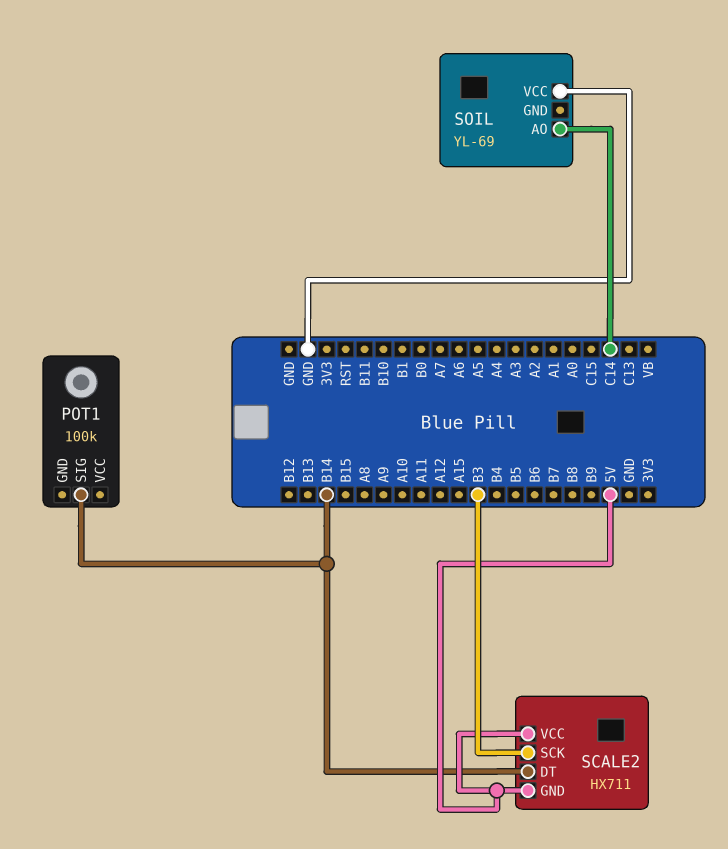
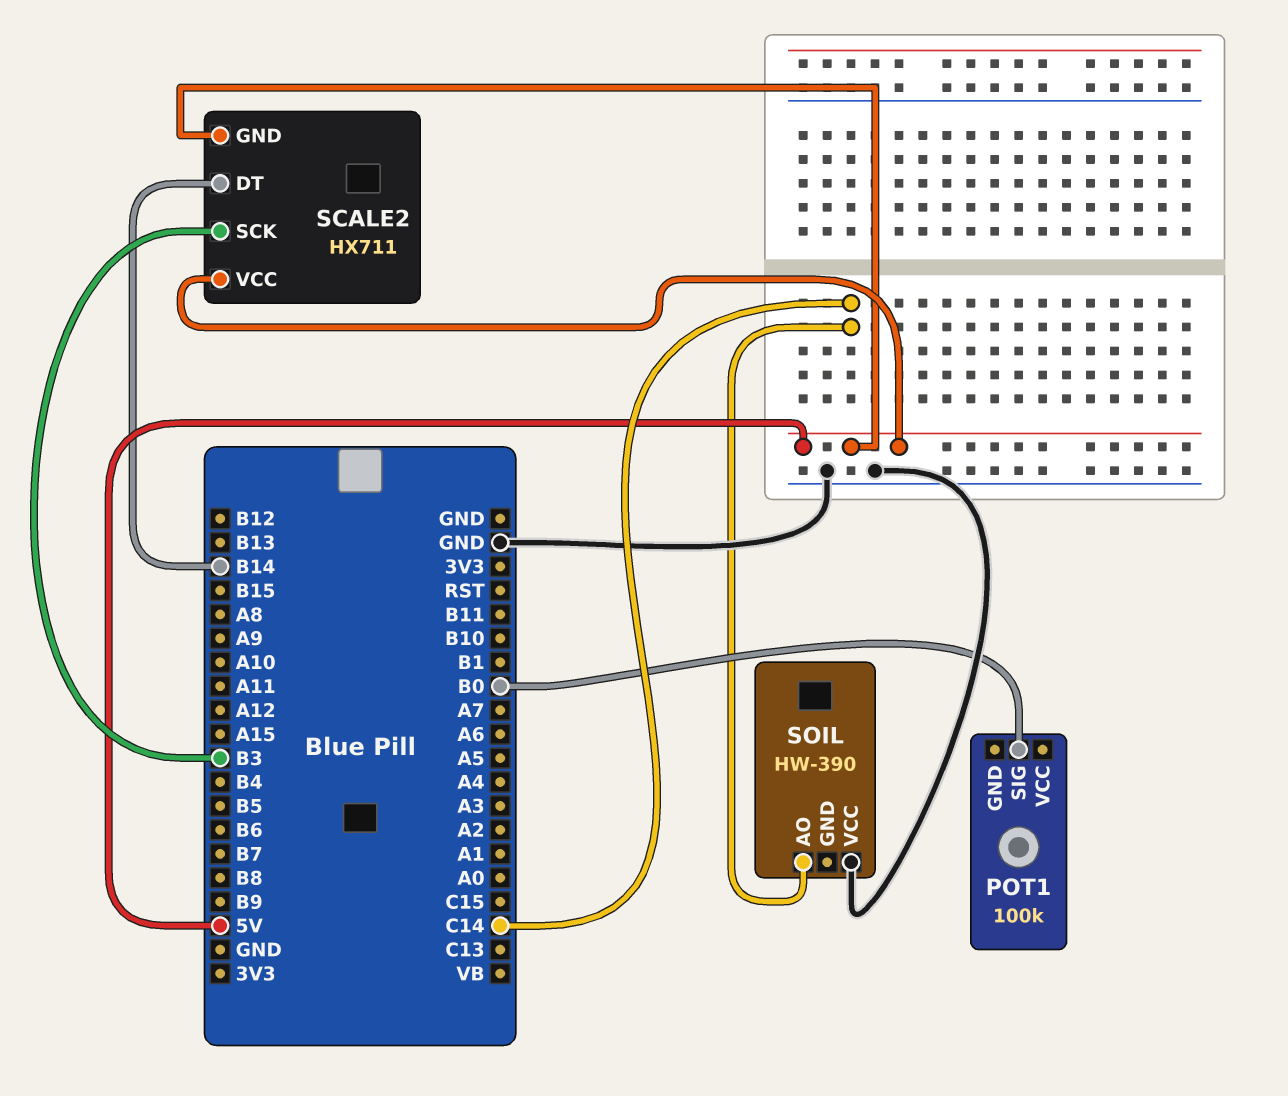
POT1 pin SIG: B14 -> B0
SOIL: YL-69 -> HW-390

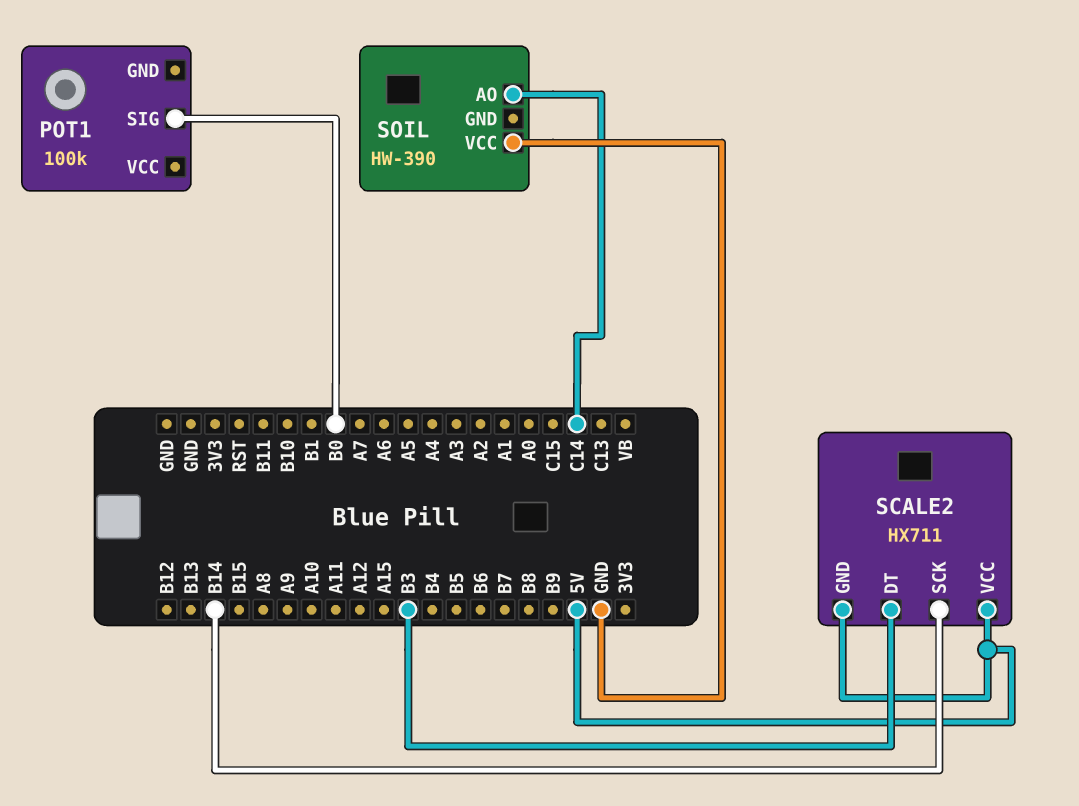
SCALE2 pin DT: B14 -> B3
SCALE2 pin SCK: B3 -> B14

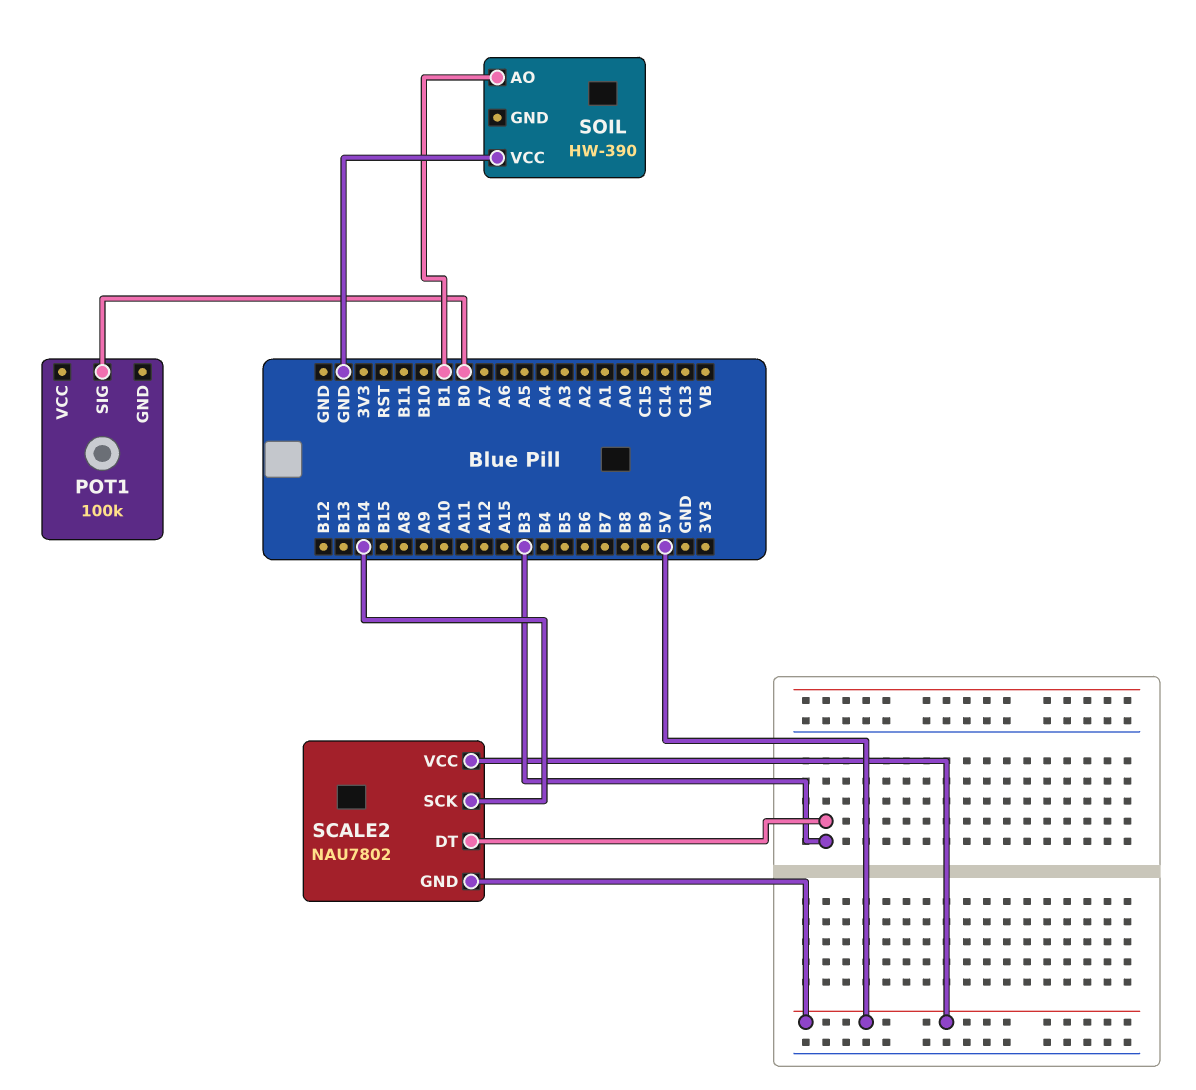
SCALE2: HX711 -> NAU7802
SOIL pin AO: C14 -> B1

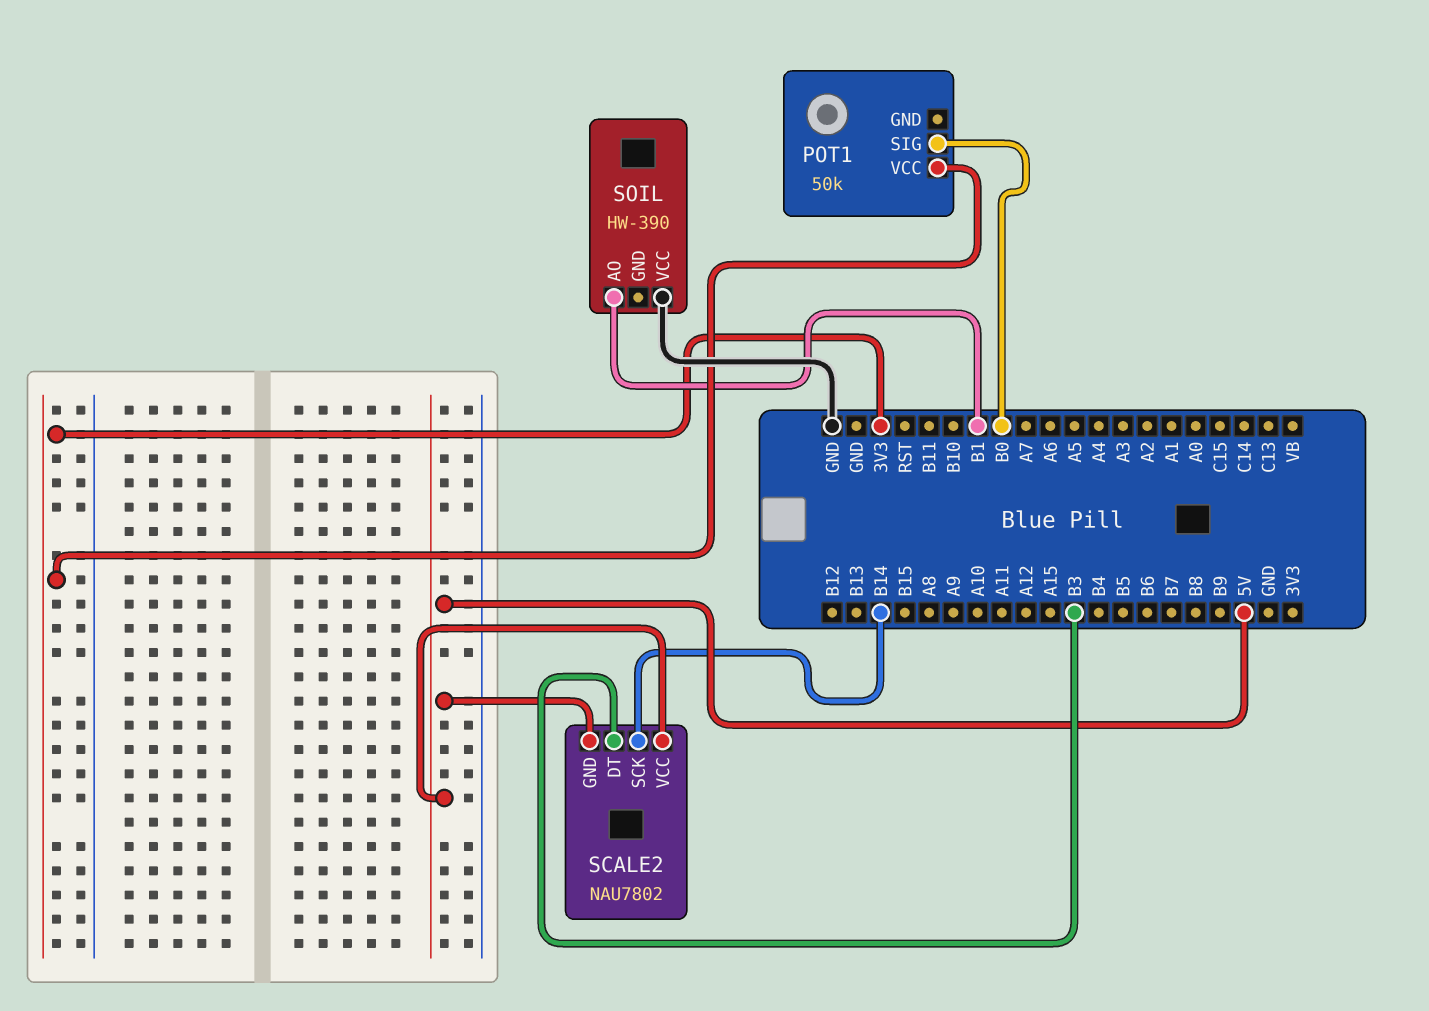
POT1: 100k -> 50k
POT1 pin VCC: none -> 3V3

